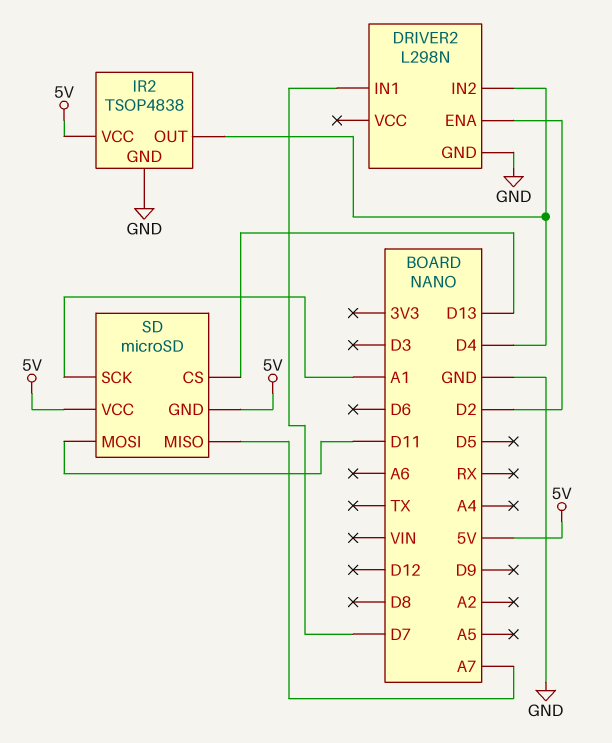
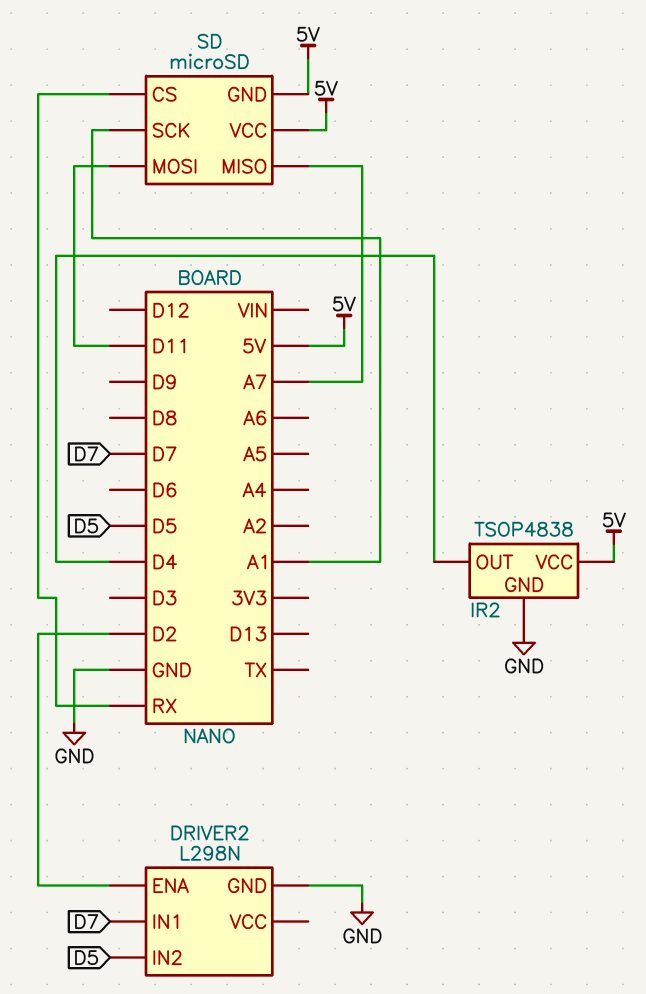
DRIVER2 pin IN2: D4 -> D5
SD pin CS: D13 -> RX

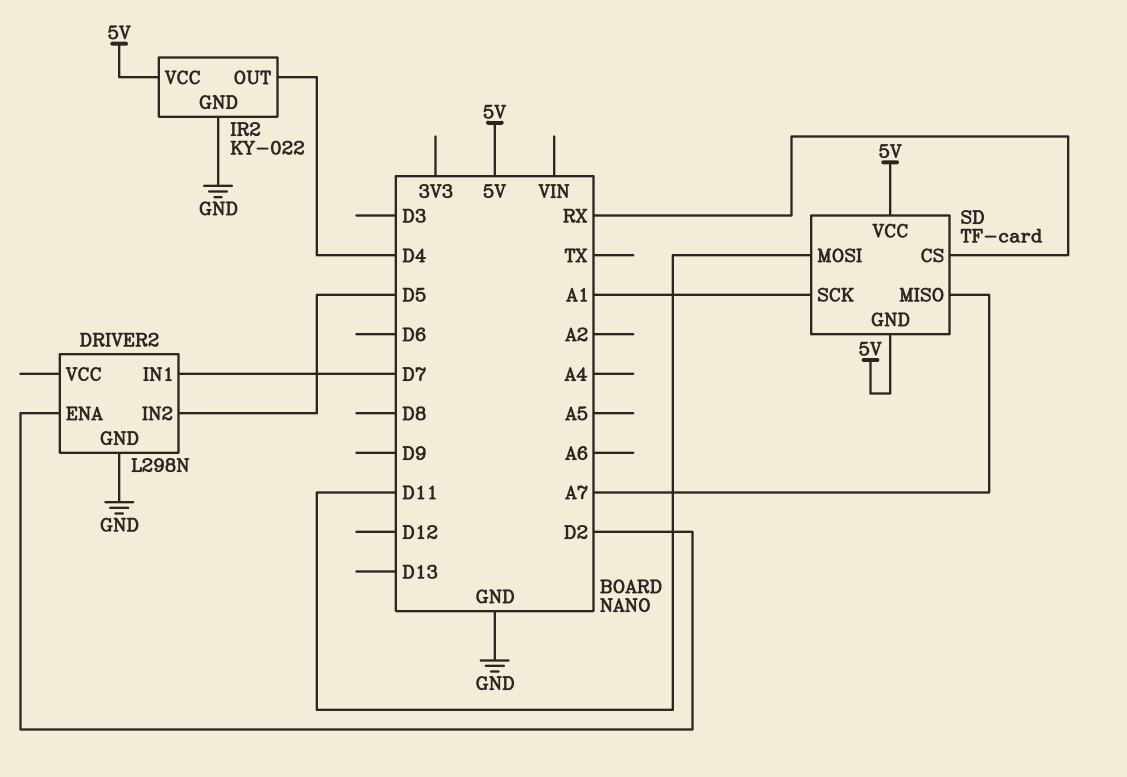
IR2: TSOP4838 -> KY-022
SD: microSD -> TF-card

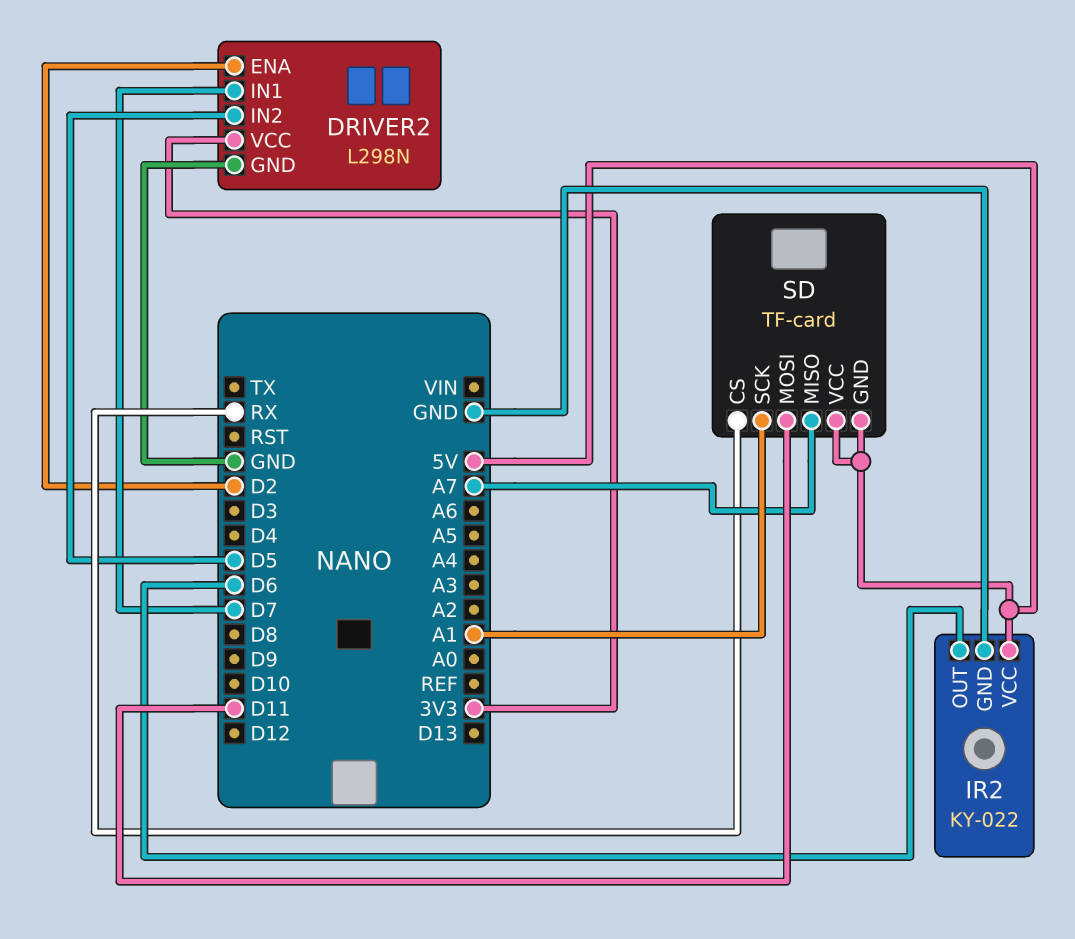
DRIVER2 pin VCC: none -> 3V3
IR2 pin OUT: D4 -> D6

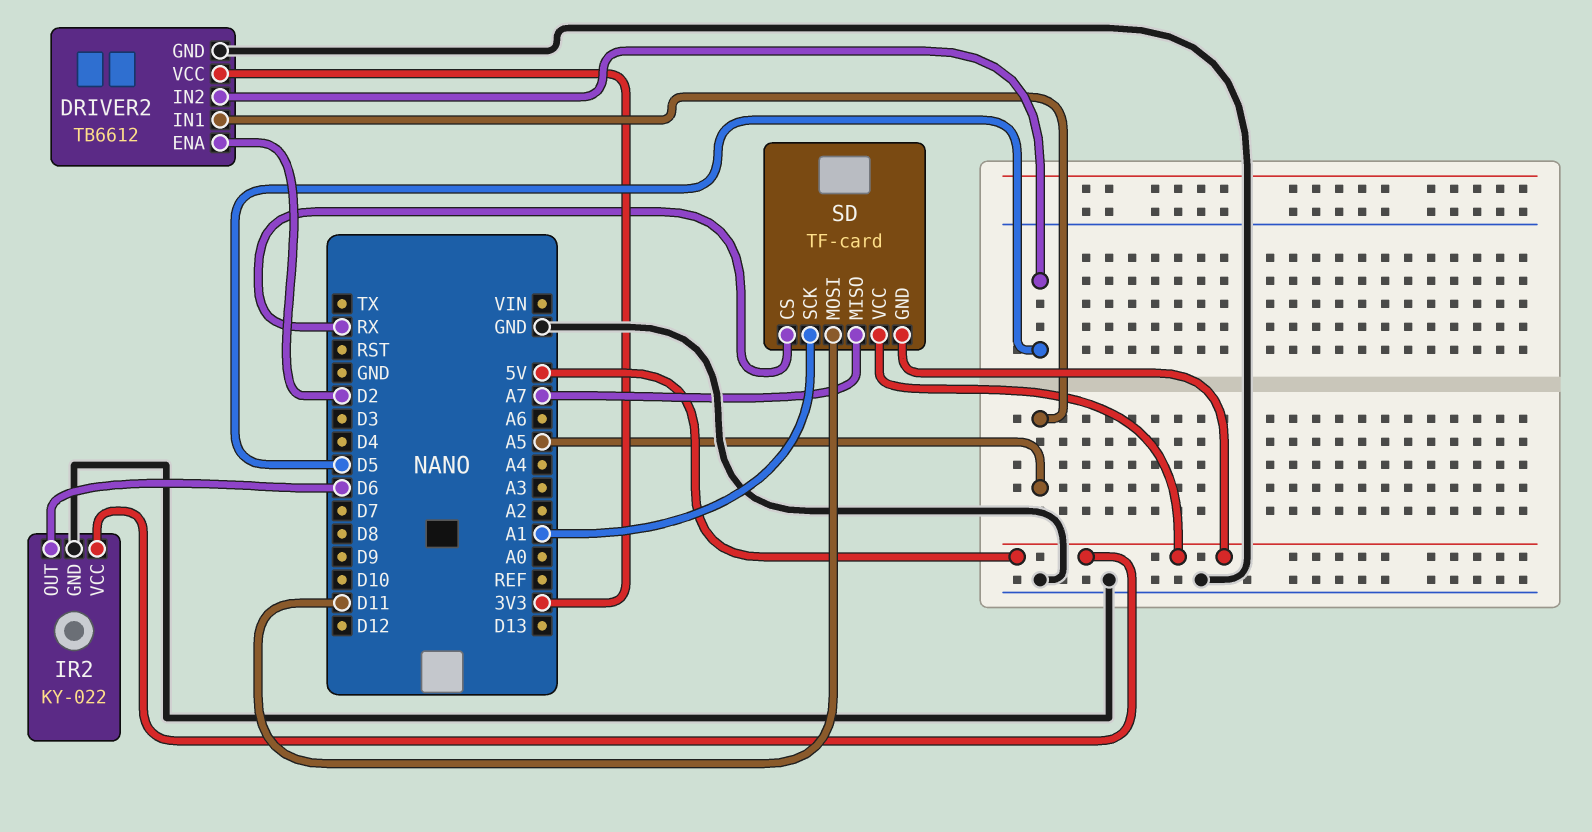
DRIVER2: L298N -> TB6612
DRIVER2 pin IN1: D7 -> A5

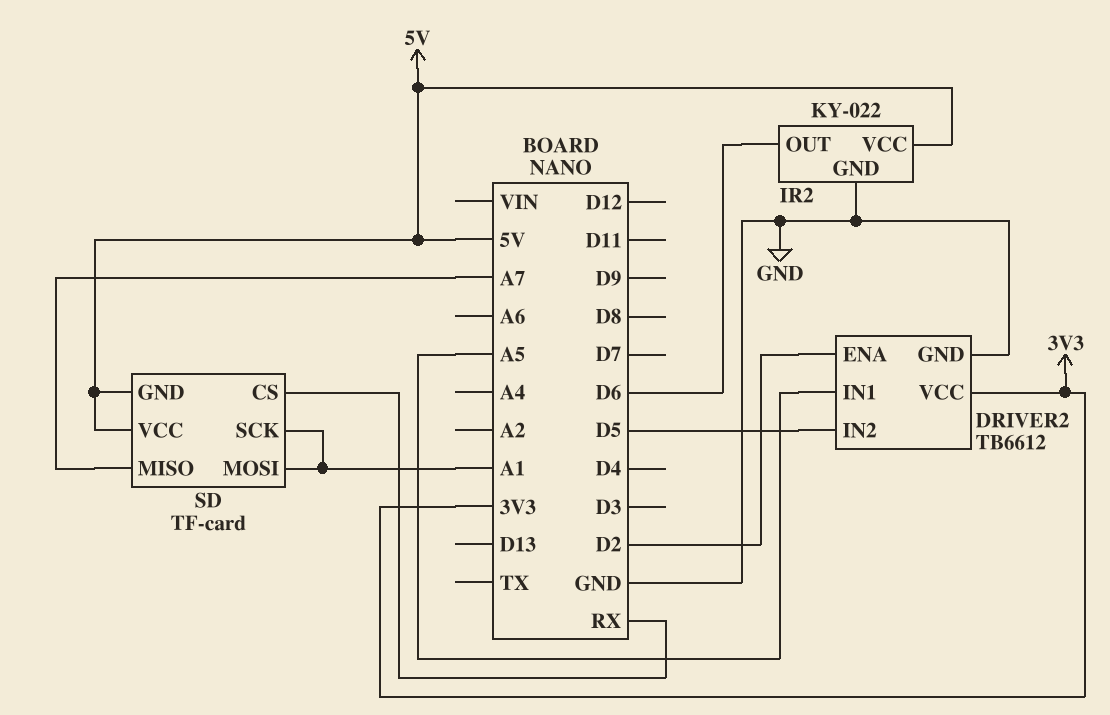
SD pin MOSI: D11 -> A1

